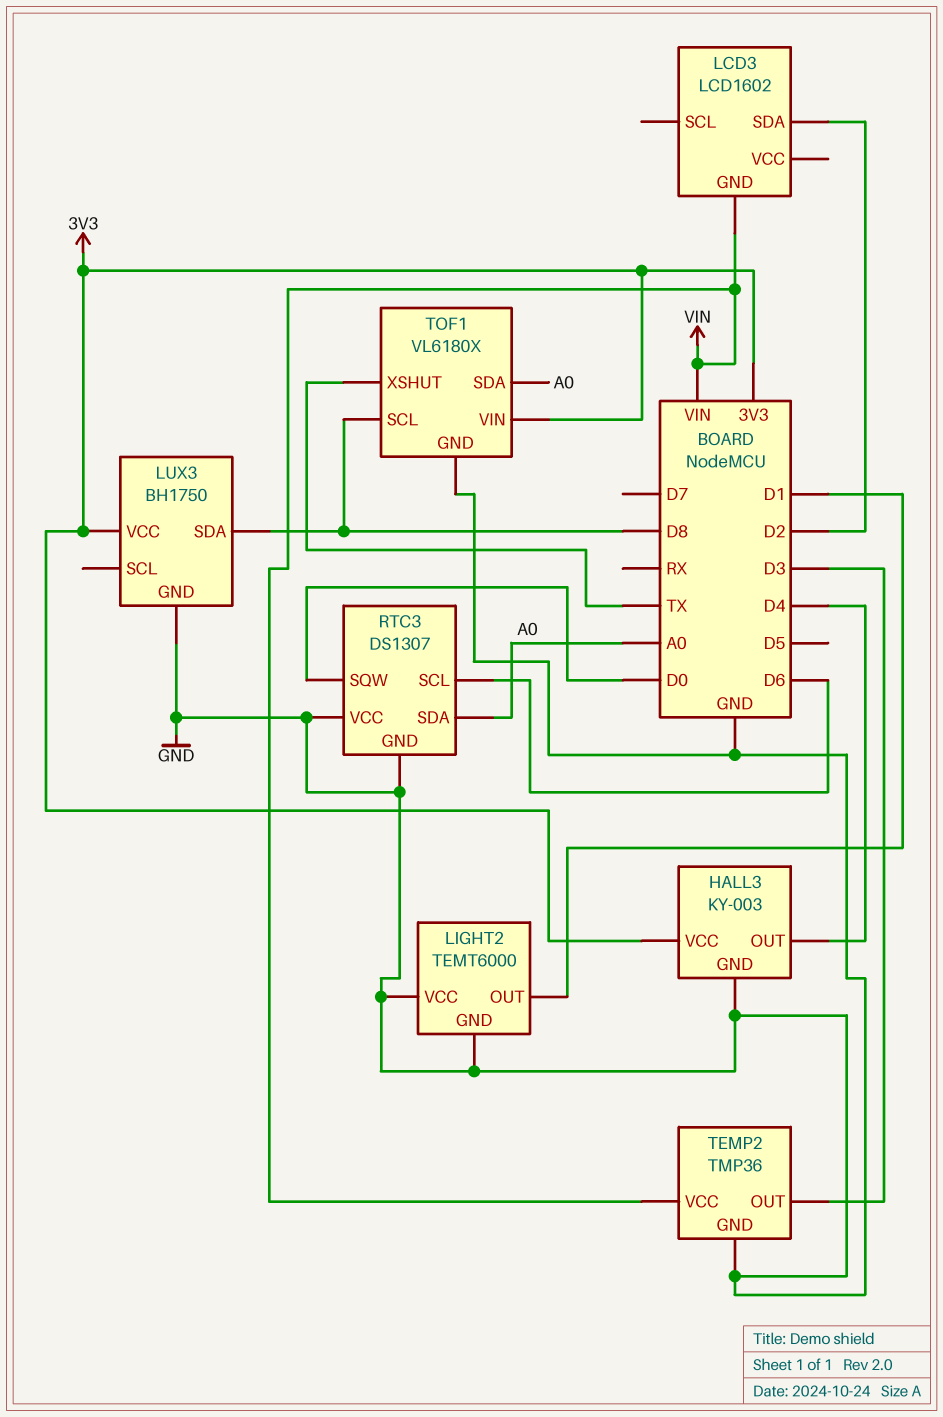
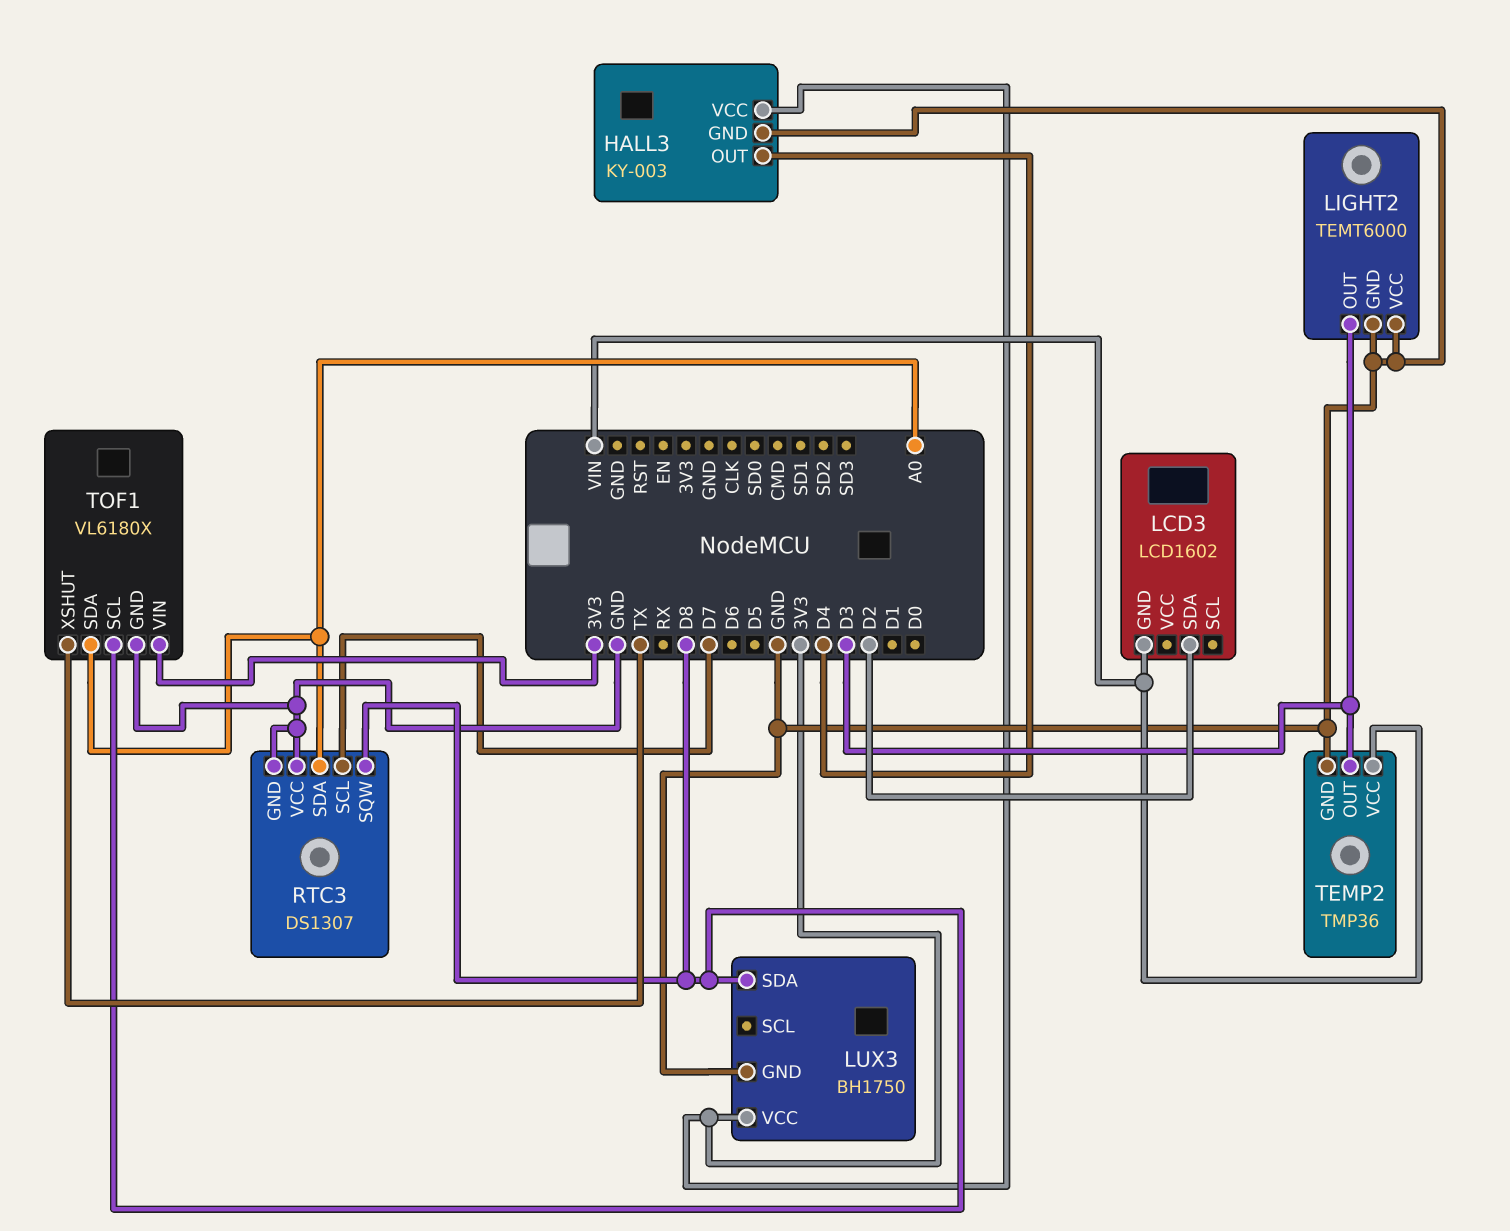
LIGHT2 pin OUT: D1 -> D3
RTC3 pin SCL: D6 -> D7
RTC3 pin SQW: D0 -> D8

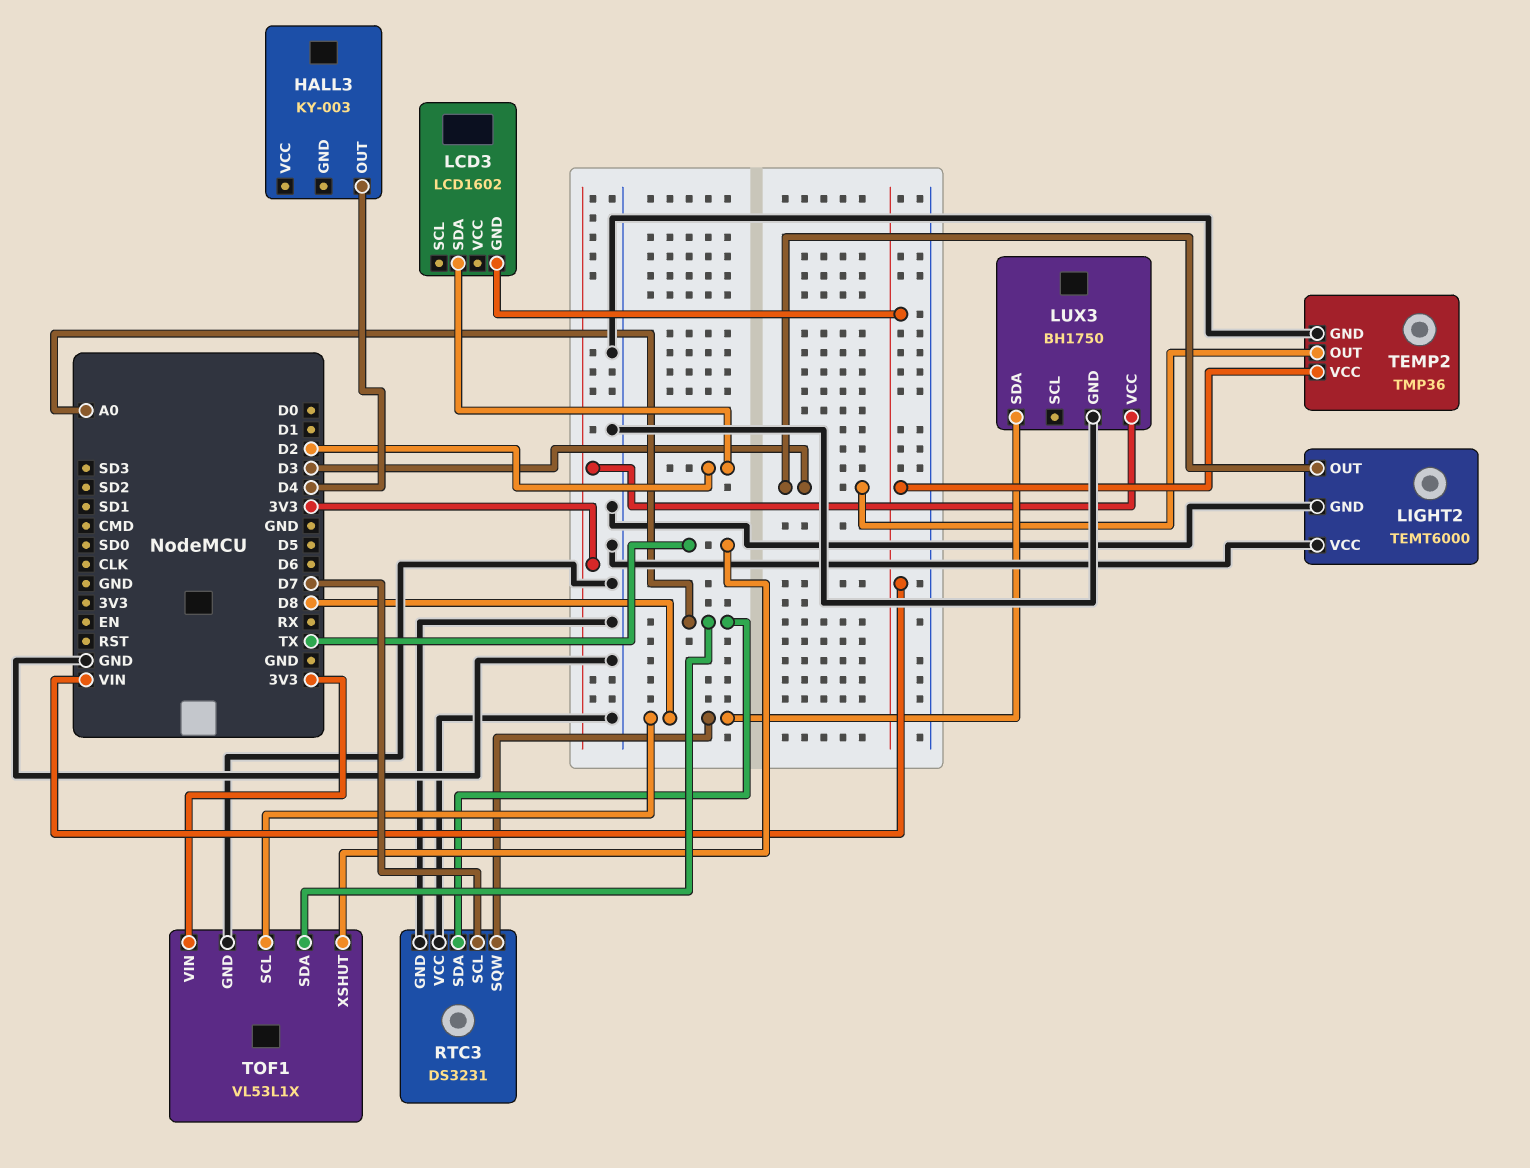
HALL3 pin GND: GND -> none
HALL3 pin VCC: 3V3 -> none
RTC3: DS1307 -> DS3231
TOF1: VL6180X -> VL53L1X

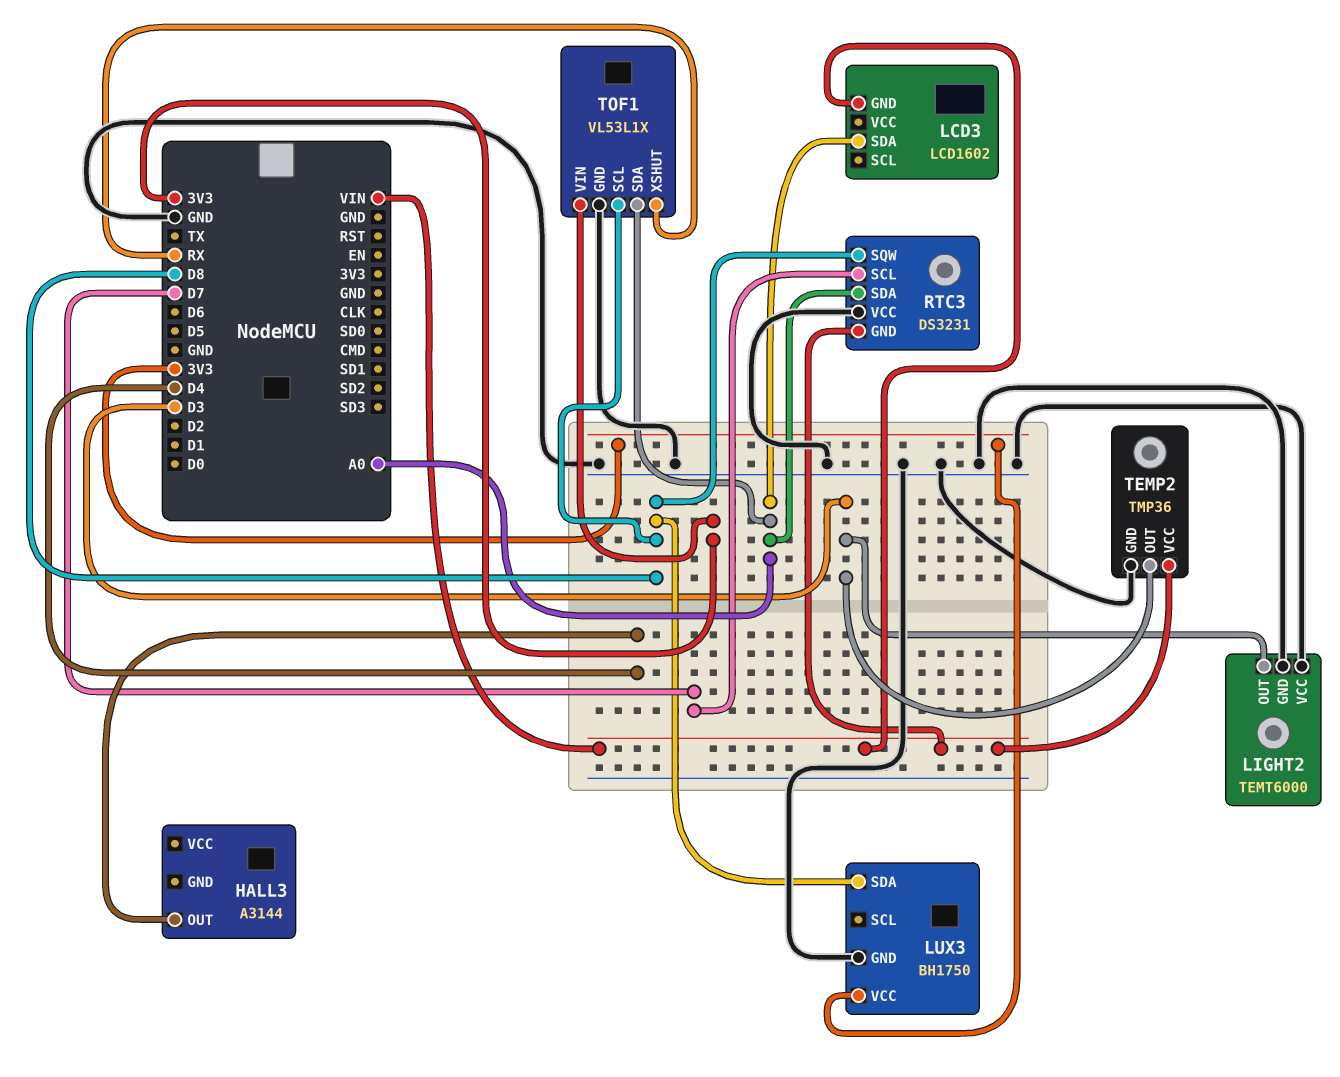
HALL3: KY-003 -> A3144
LCD3 pin SDA: D2 -> A0
RTC3 pin GND: GND -> VIN
TOF1 pin XSHUT: TX -> RX

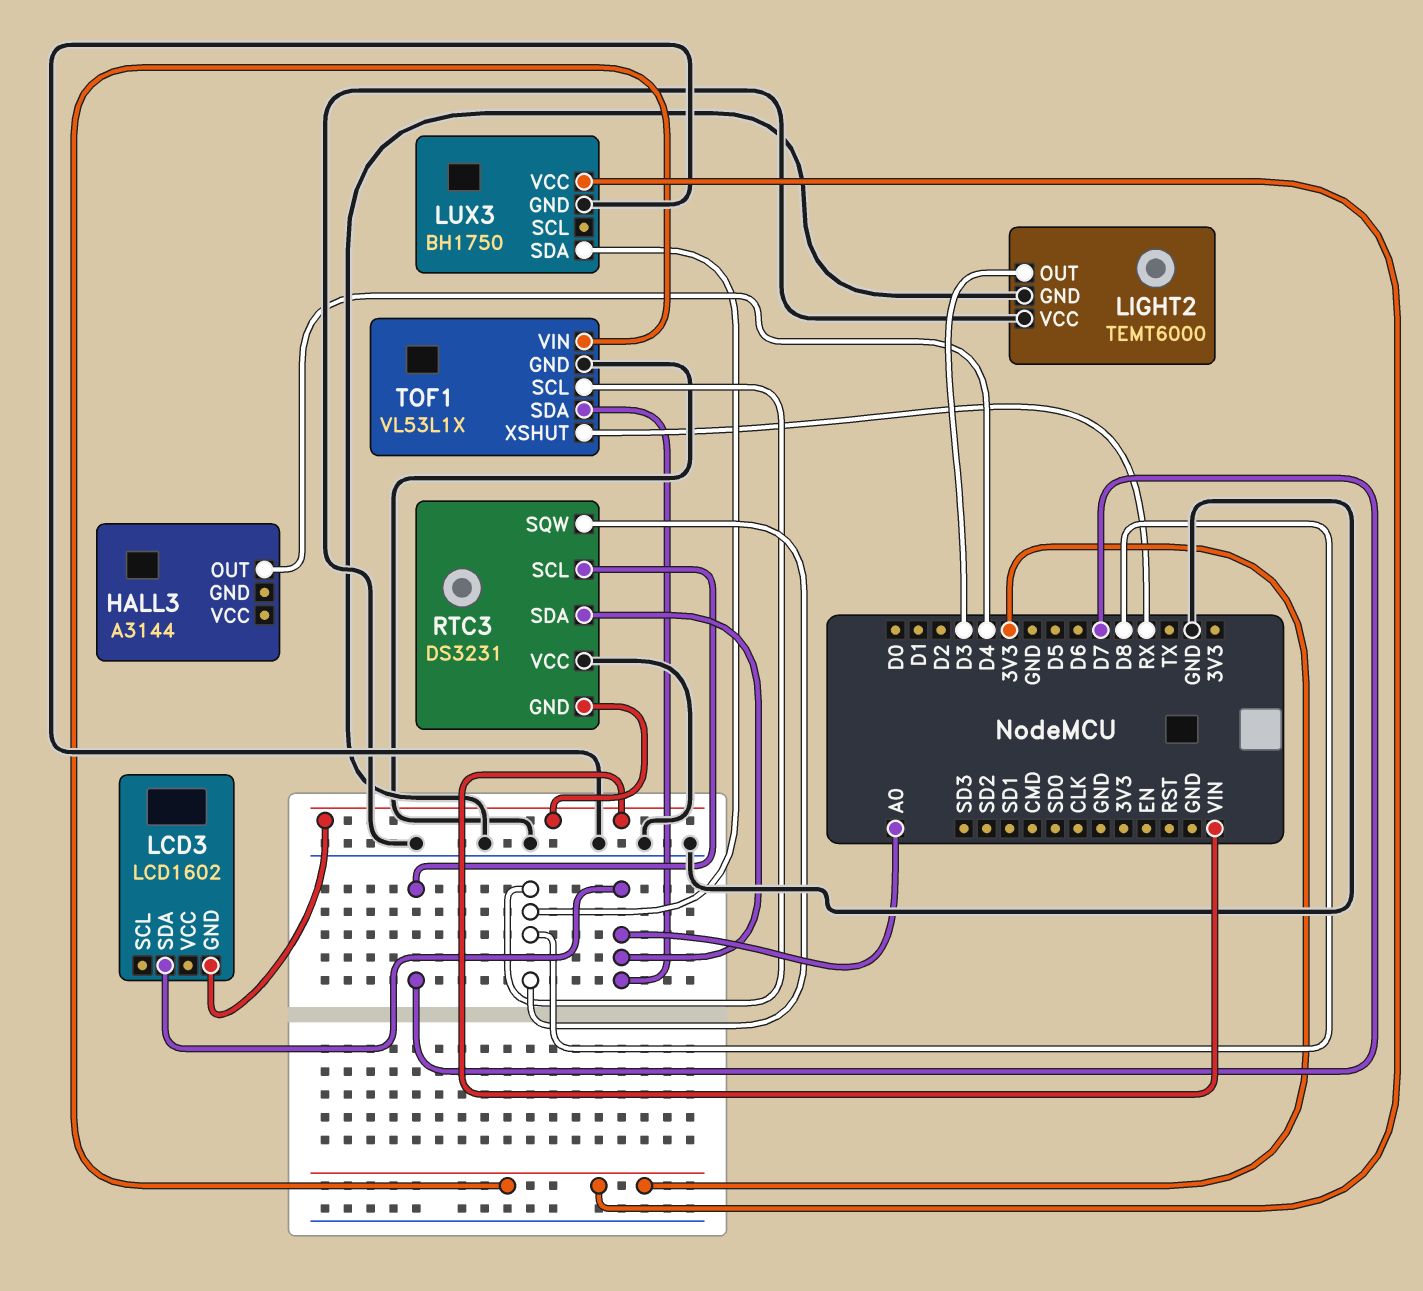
TEMP2: TMP36 -> none
TEMP2 pin GND: GND -> none
TEMP2 pin OUT: D3 -> none
TEMP2 pin VCC: VIN -> none

